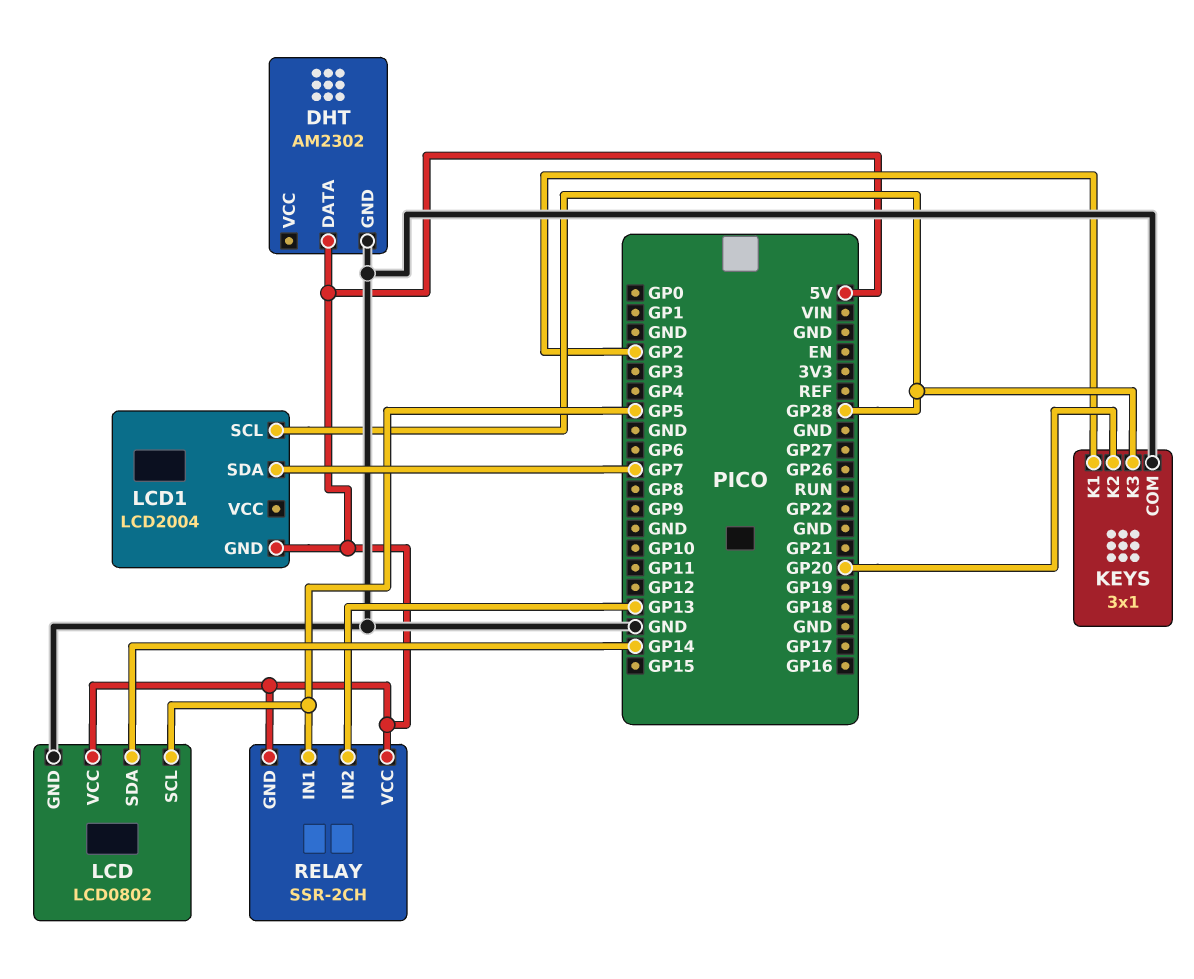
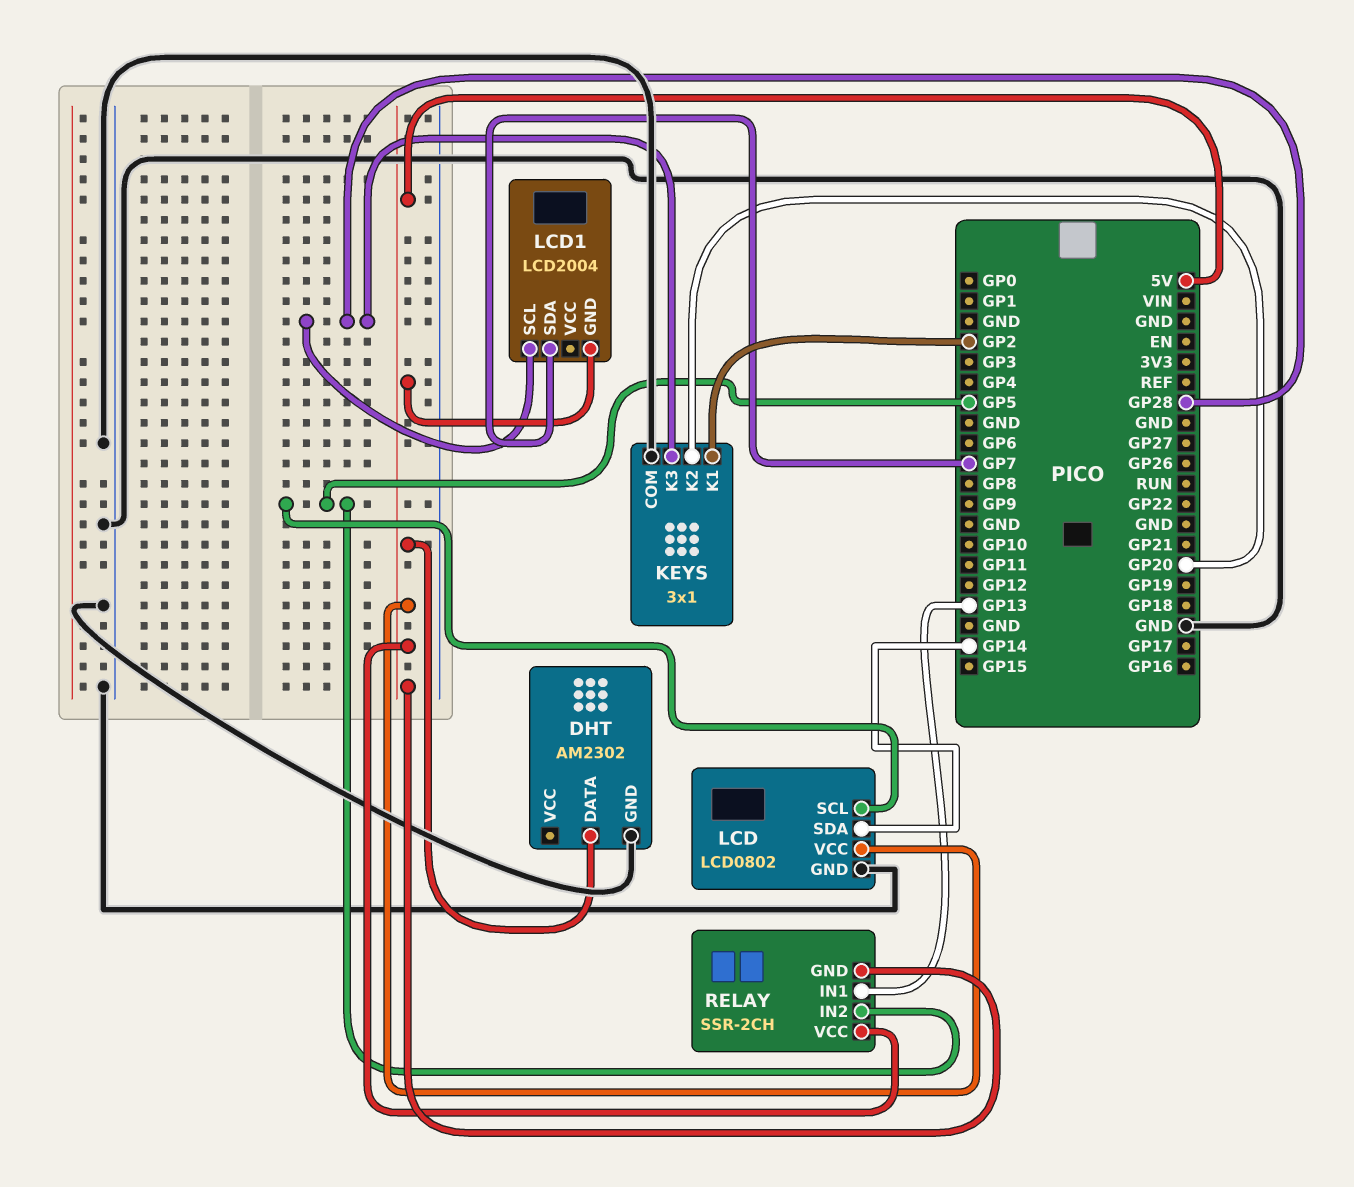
RELAY pin IN1: GP5 -> GP13
RELAY pin IN2: GP13 -> GP5

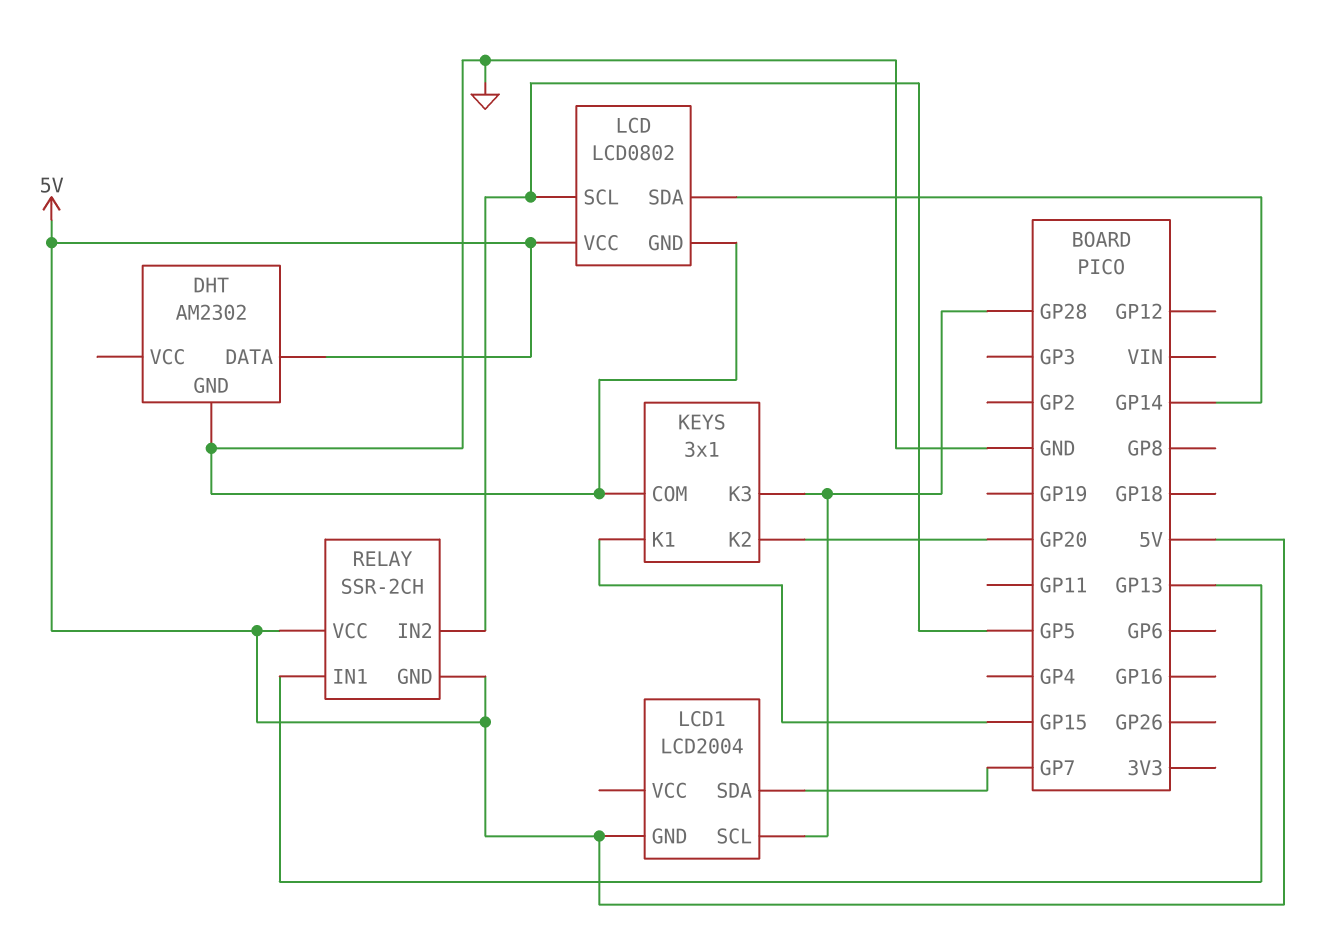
KEYS pin K1: GP2 -> GP15

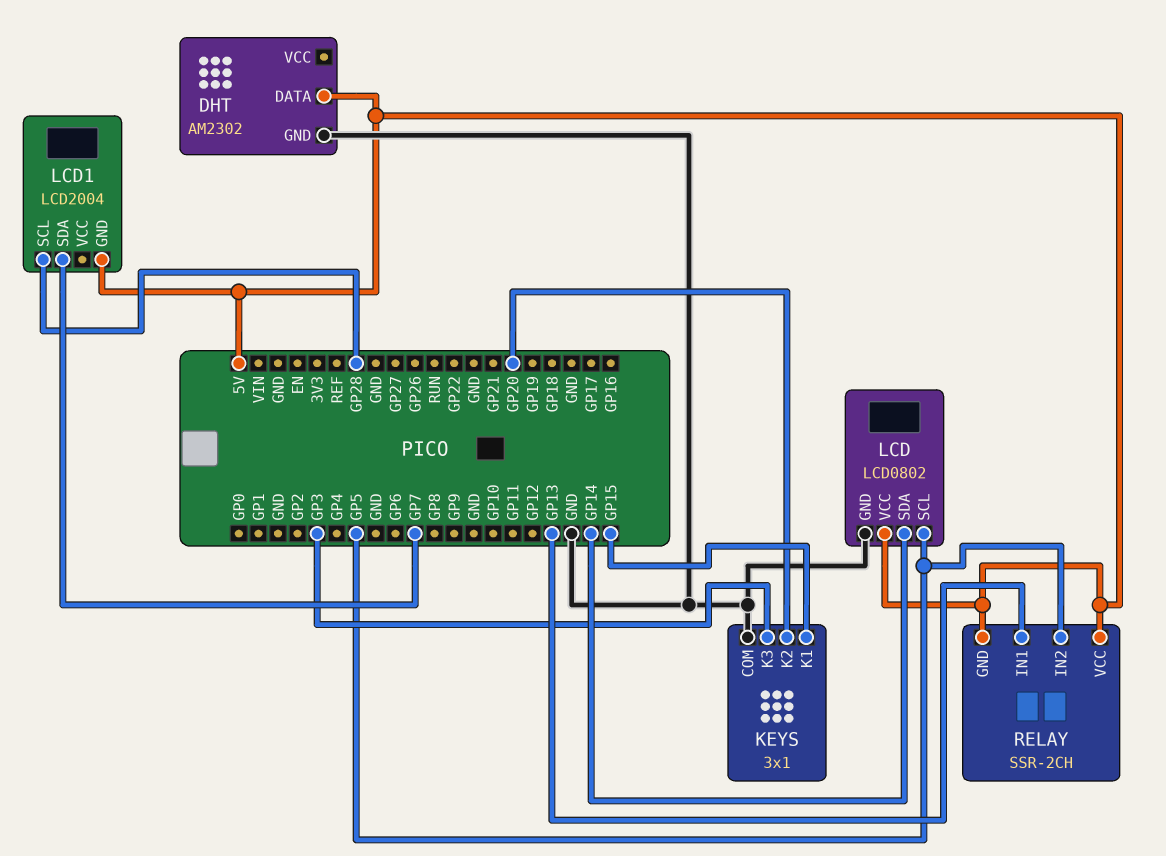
KEYS pin K3: GP28 -> GP3

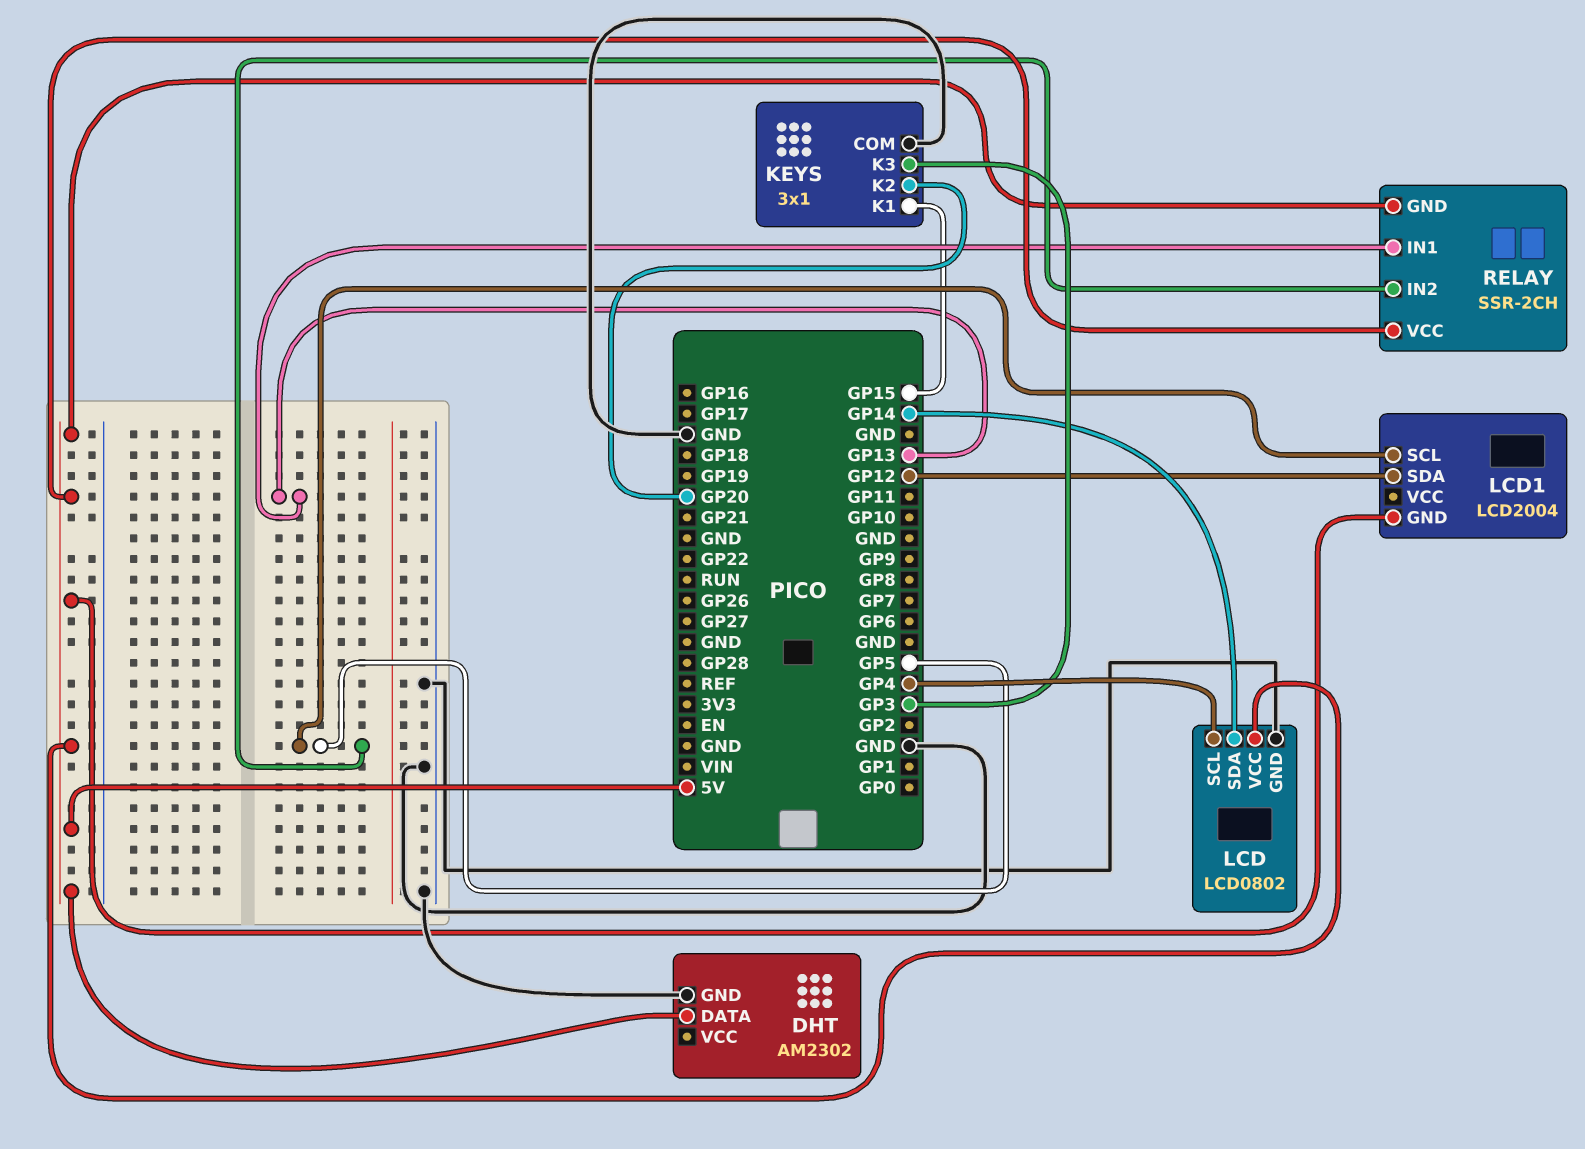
LCD pin SCL: GP5 -> GP4
LCD1 pin SCL: GP28 -> GP5
LCD1 pin SDA: GP7 -> GP12

